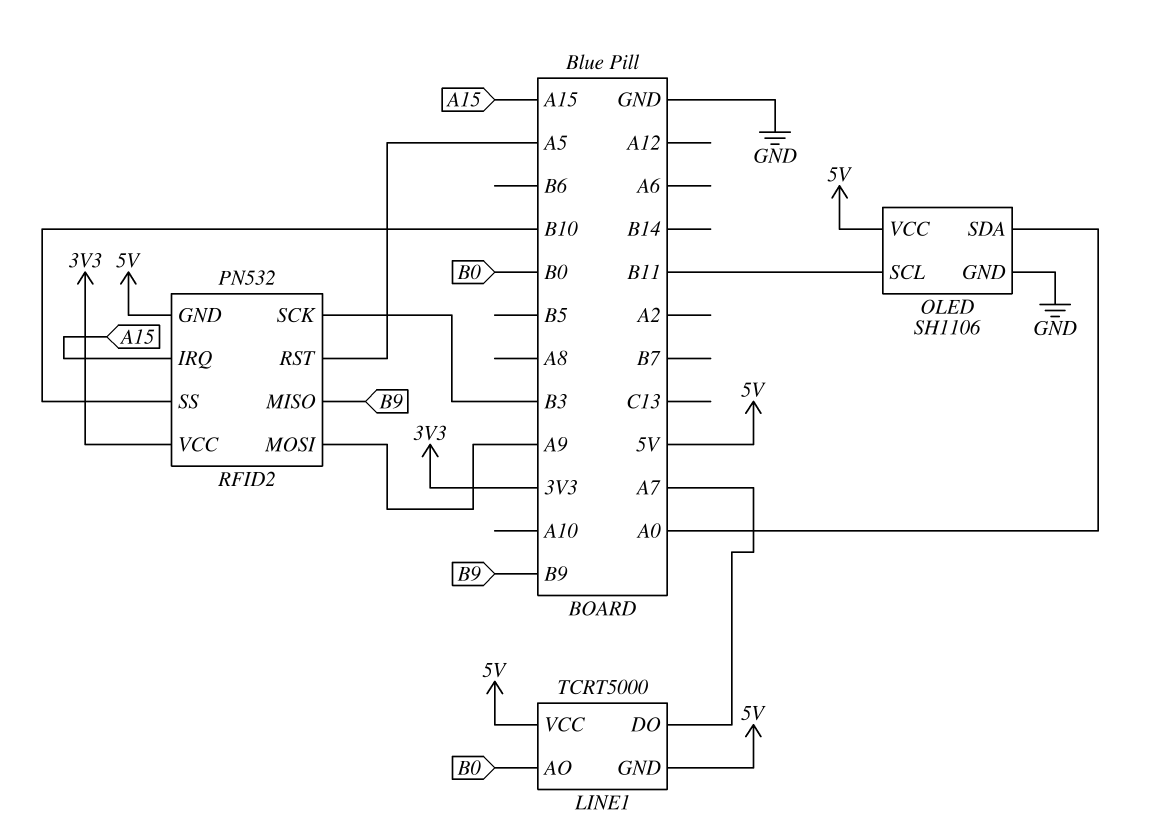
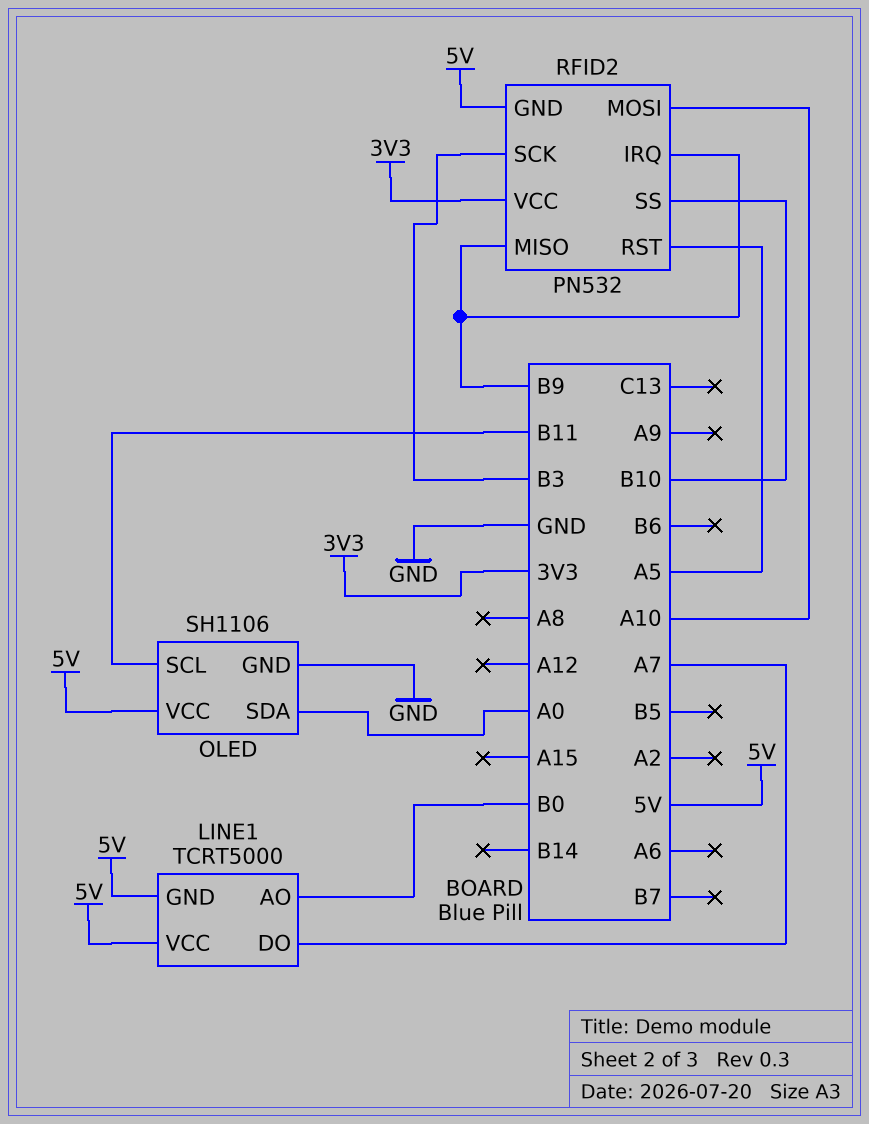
RFID2 pin IRQ: A15 -> B9
RFID2 pin MOSI: A9 -> A10

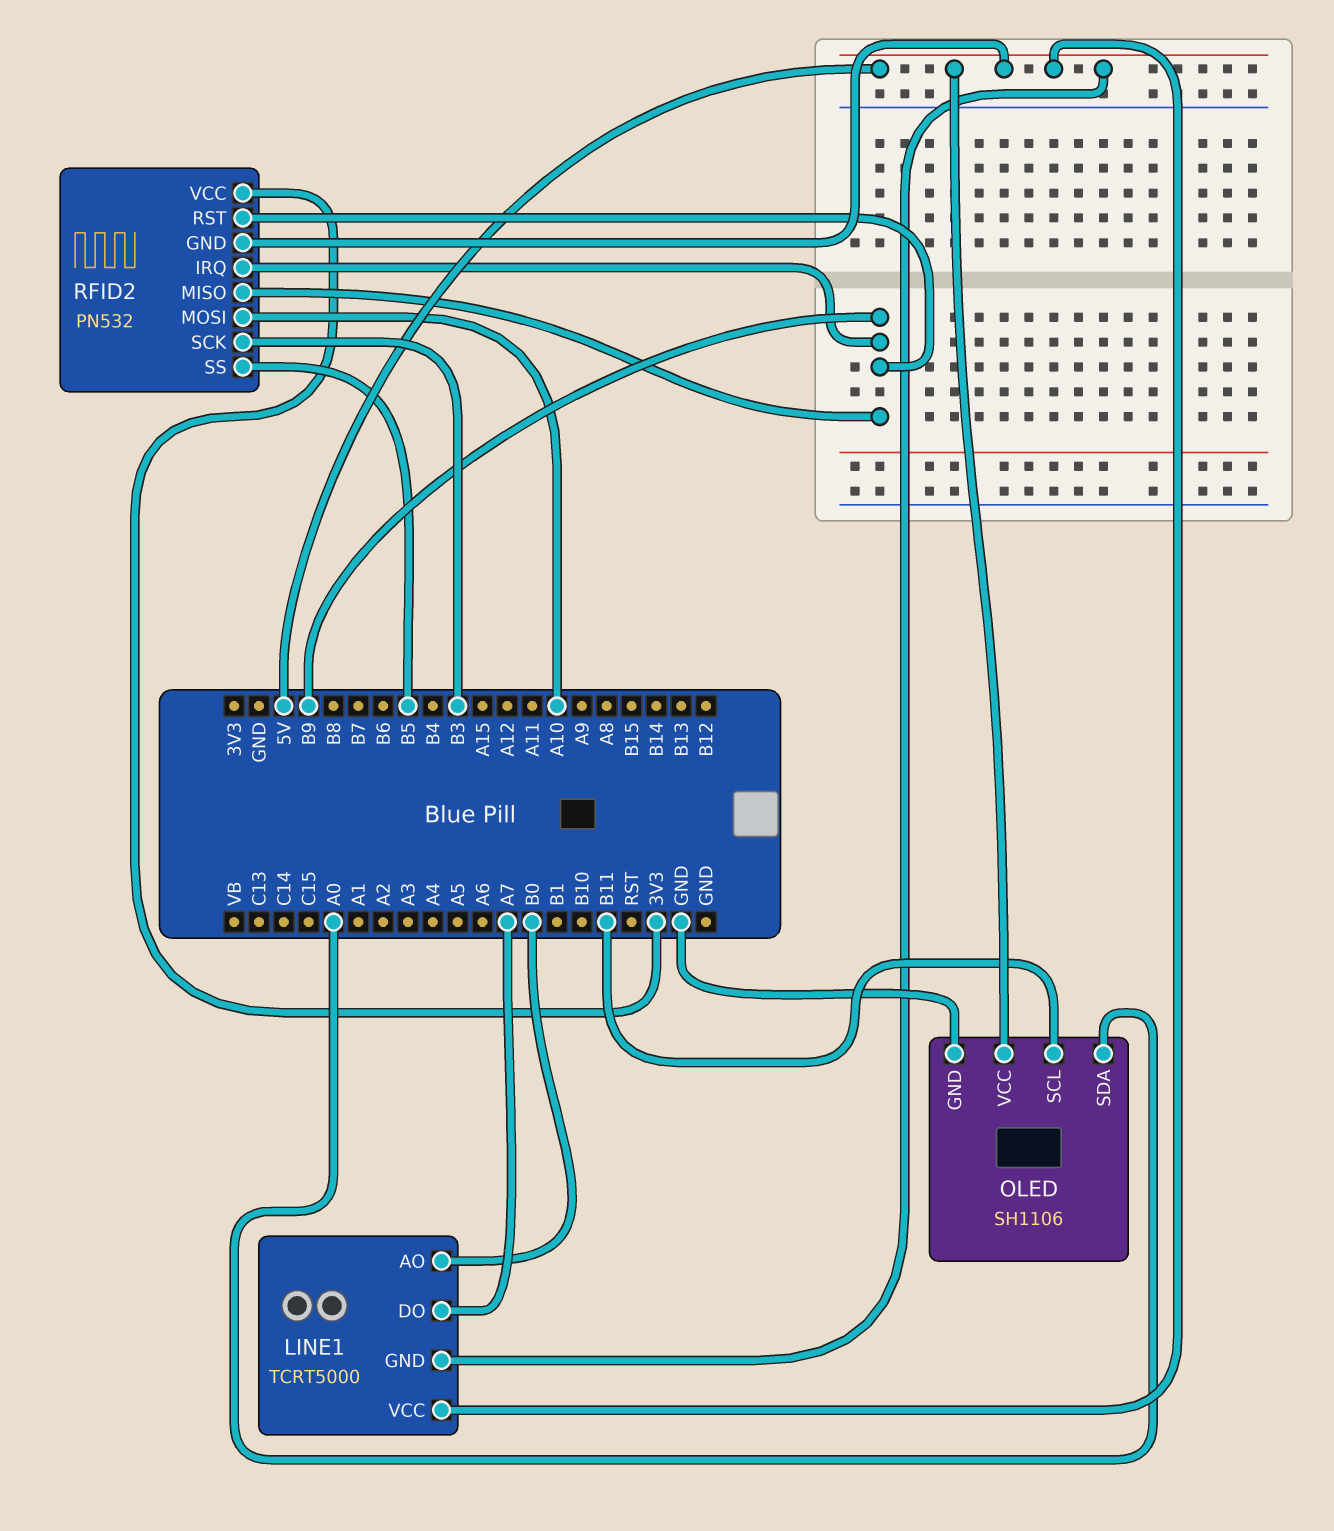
RFID2 pin RST: A5 -> B9
RFID2 pin SS: B10 -> B5

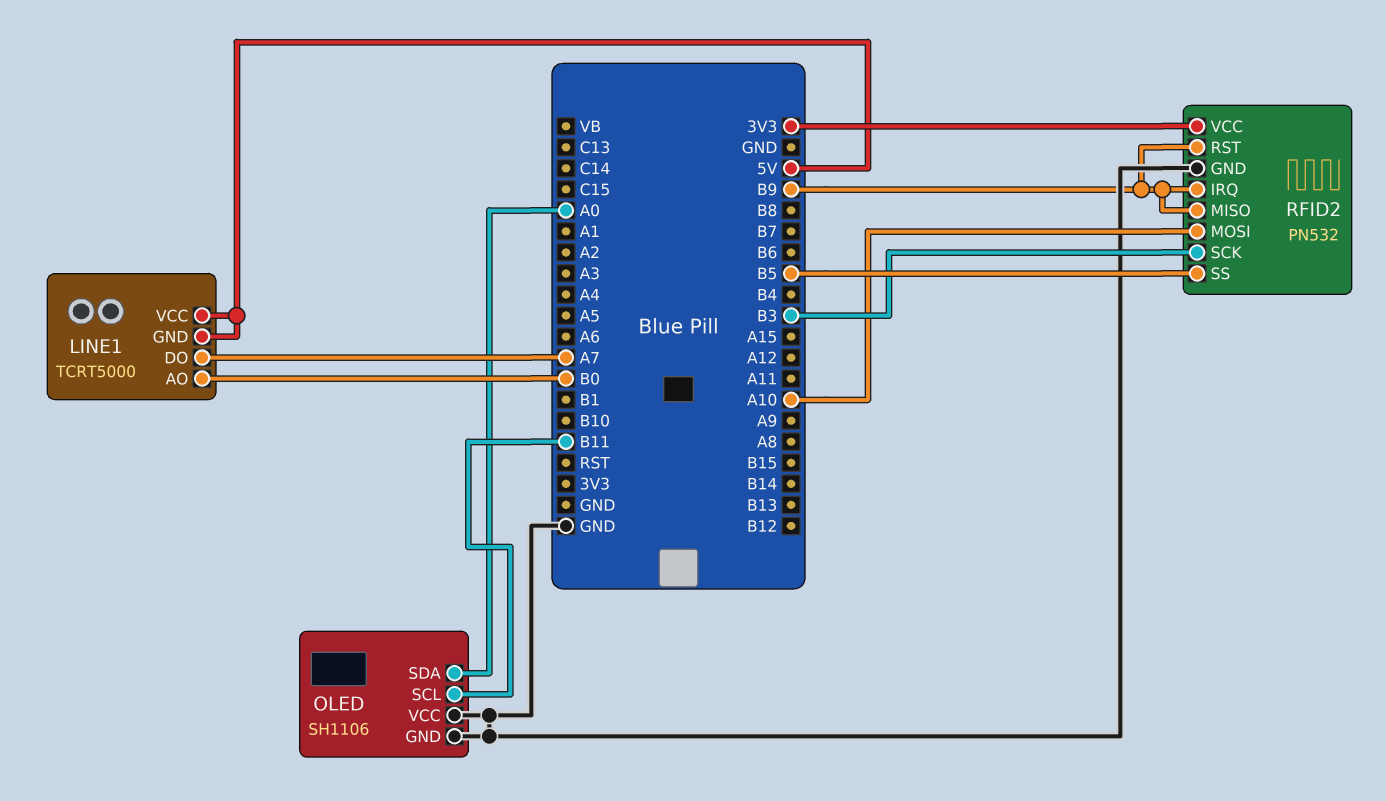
OLED pin VCC: 5V -> GND
RFID2 pin GND: 5V -> GND

